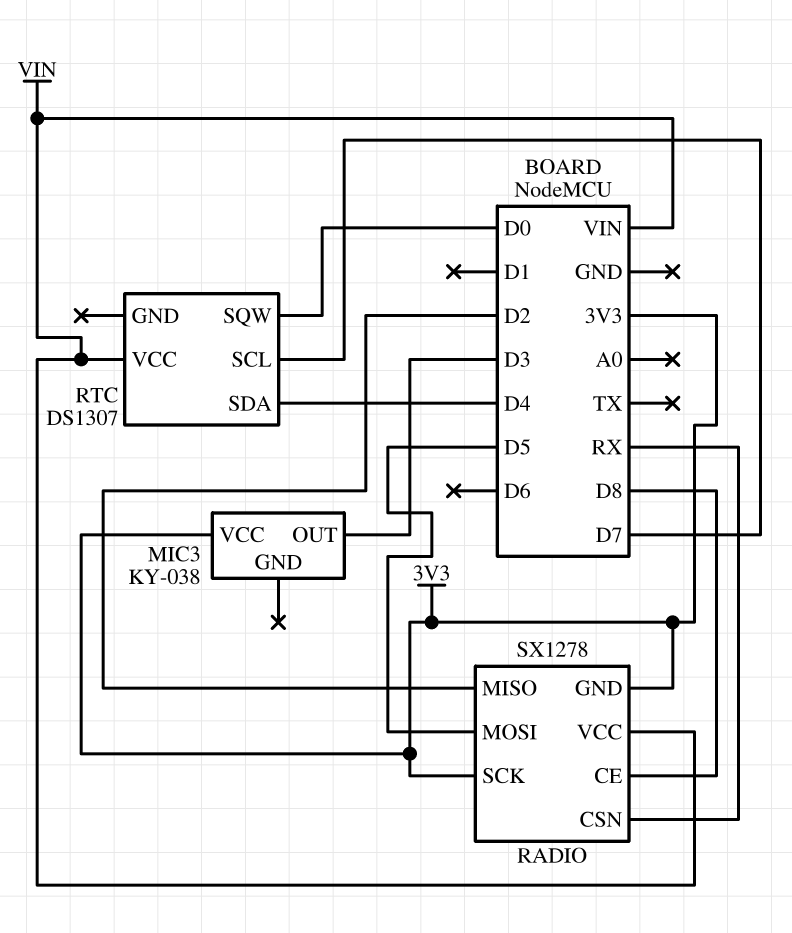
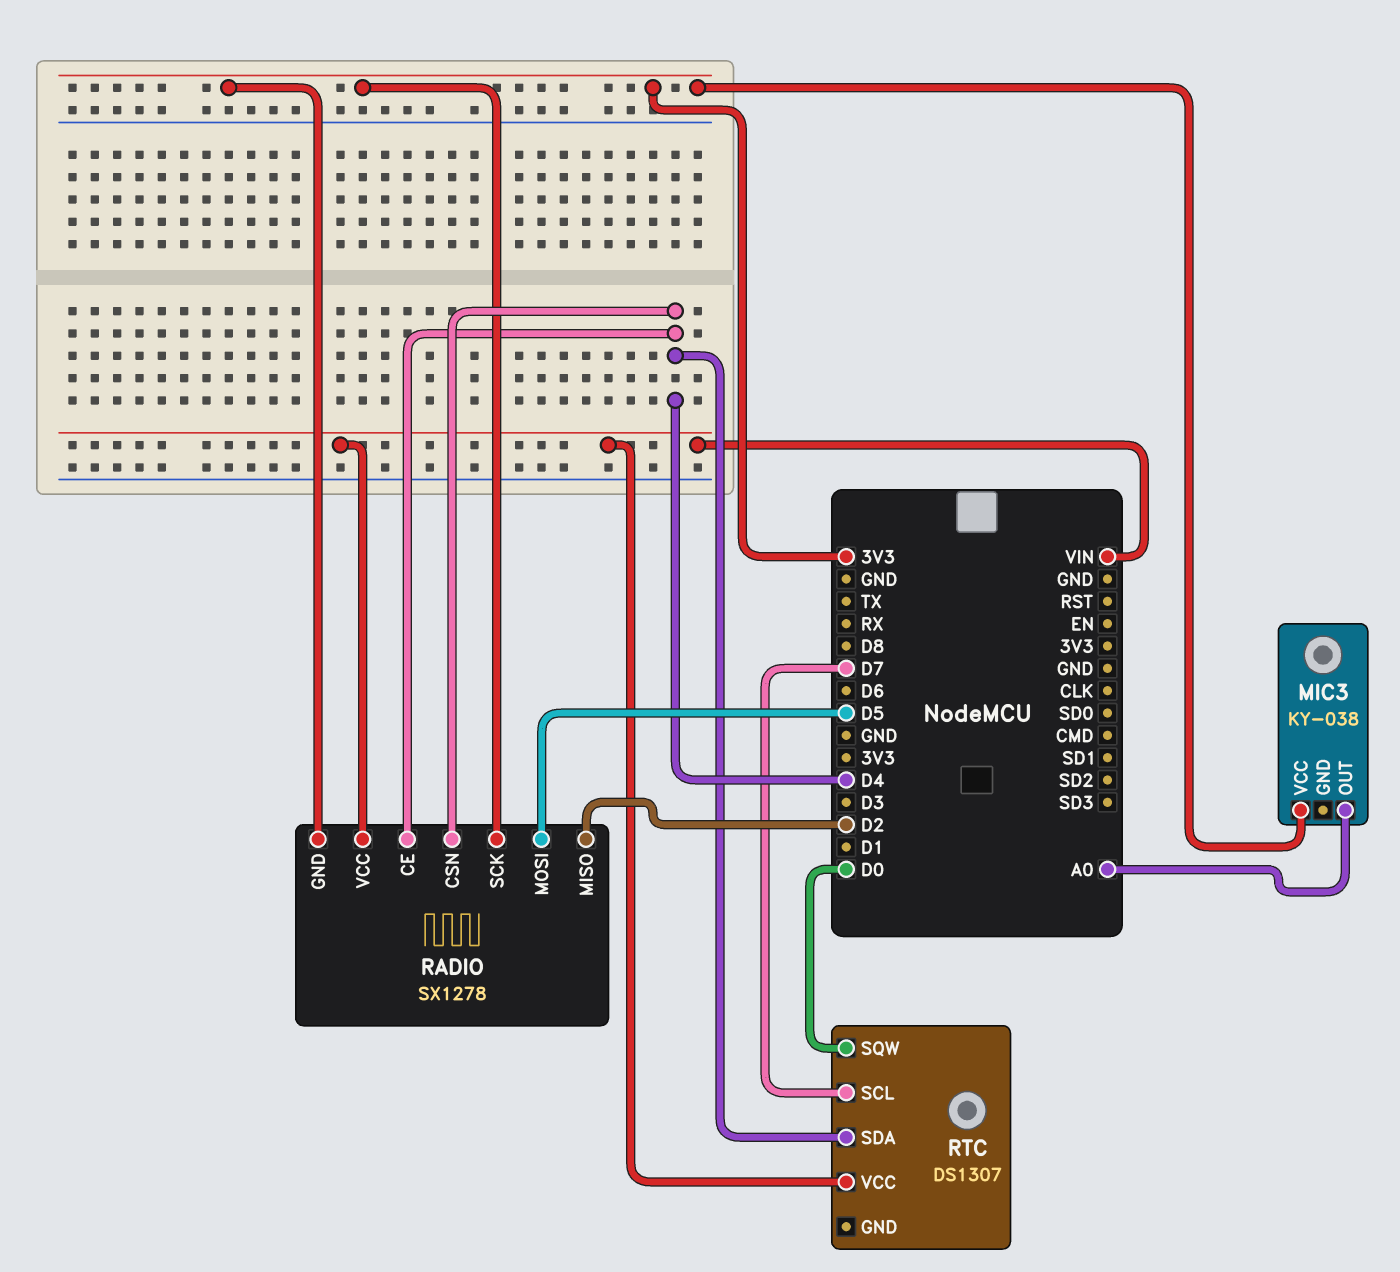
MIC3 pin OUT: D3 -> A0
RADIO pin CE: D8 -> D4
RADIO pin CSN: RX -> D4

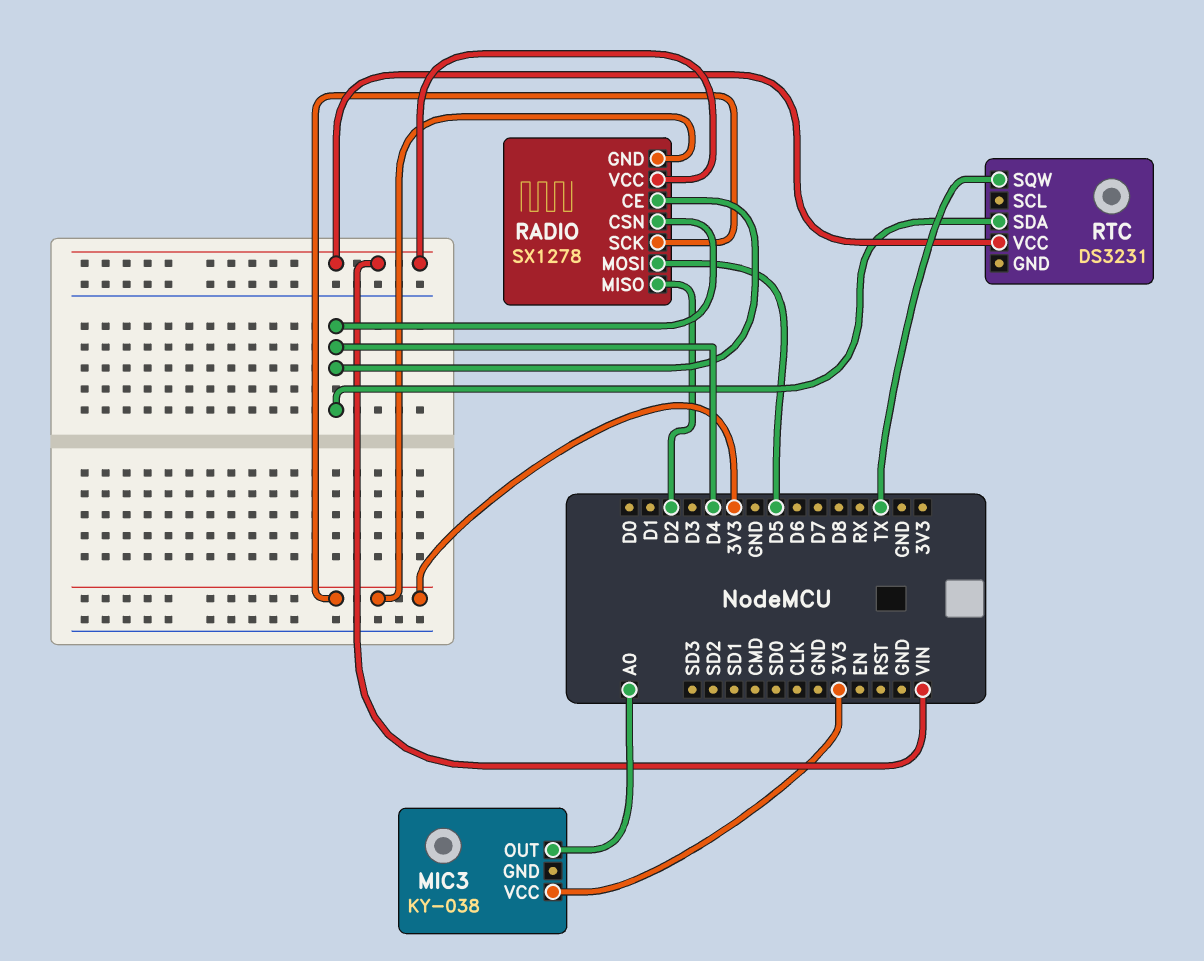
RTC: DS1307 -> DS3231
RTC pin SCL: D7 -> none
RTC pin SQW: D0 -> TX

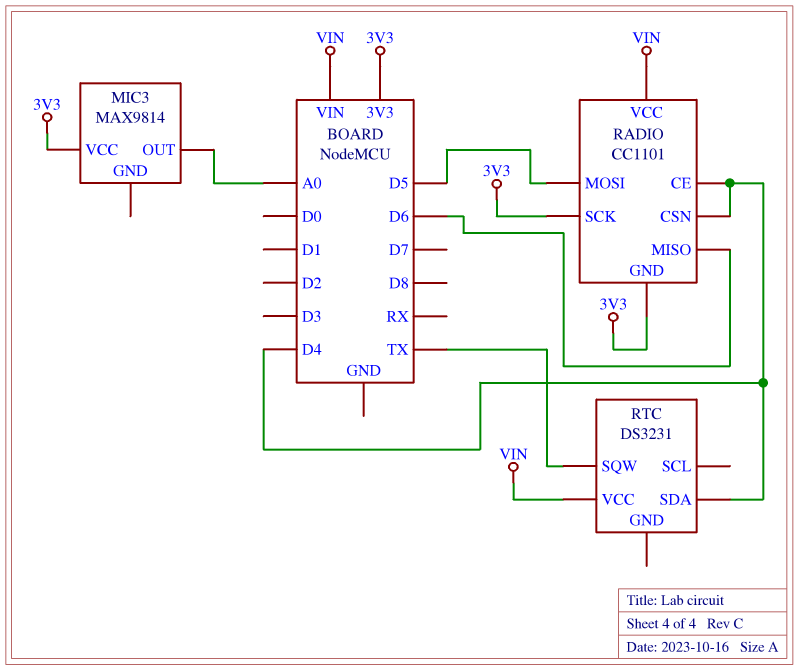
MIC3: KY-038 -> MAX9814
RADIO: SX1278 -> CC1101
RADIO pin MISO: D2 -> D6

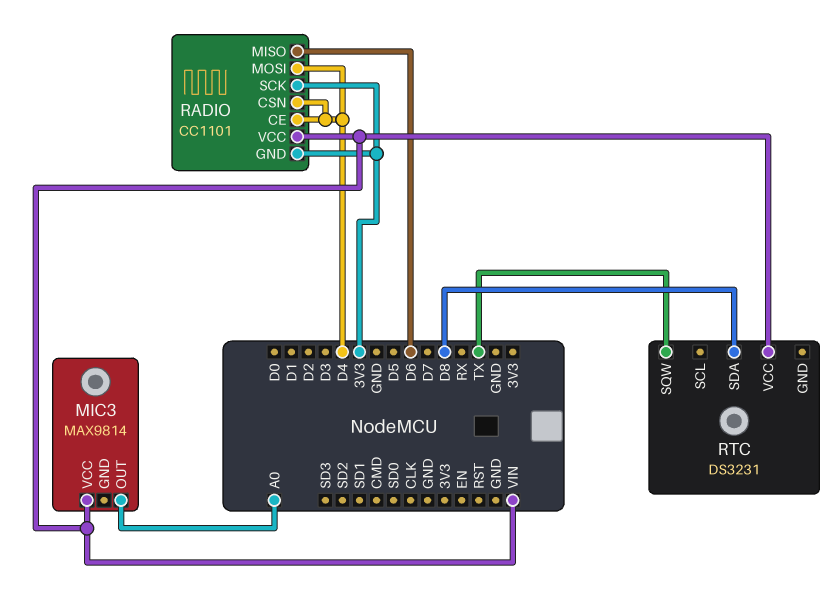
MIC3 pin VCC: 3V3 -> VIN
RADIO pin MOSI: D5 -> D4
RTC pin SDA: D4 -> D8

